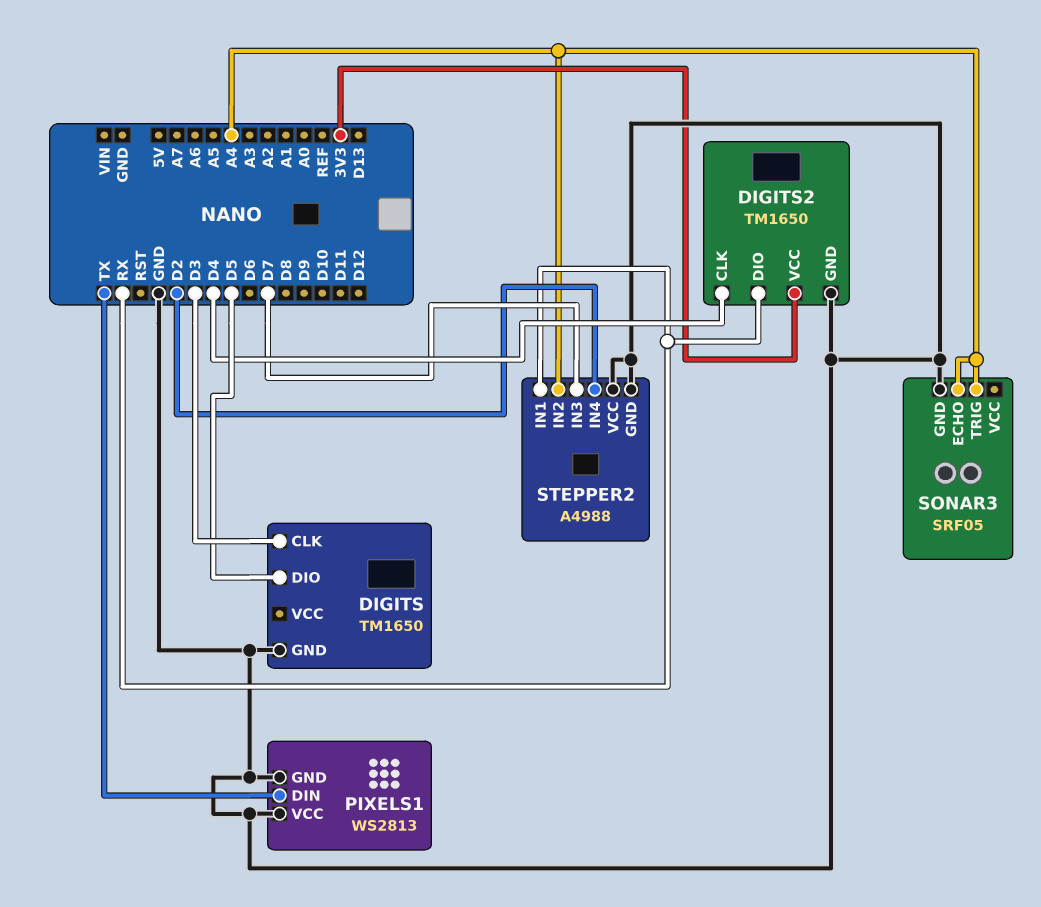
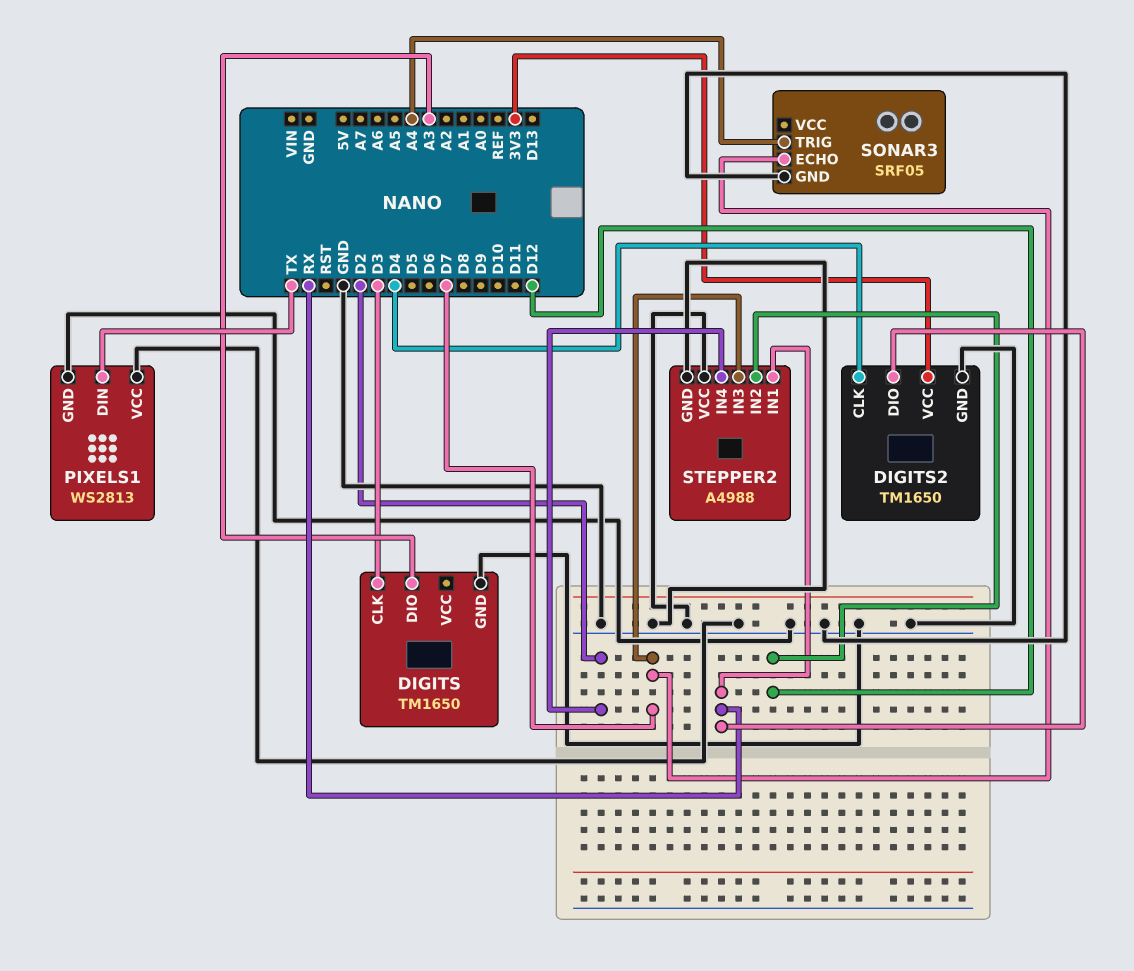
DIGITS pin DIO: D5 -> A3
SONAR3 pin ECHO: A4 -> D7
STEPPER2 pin IN2: A4 -> D12

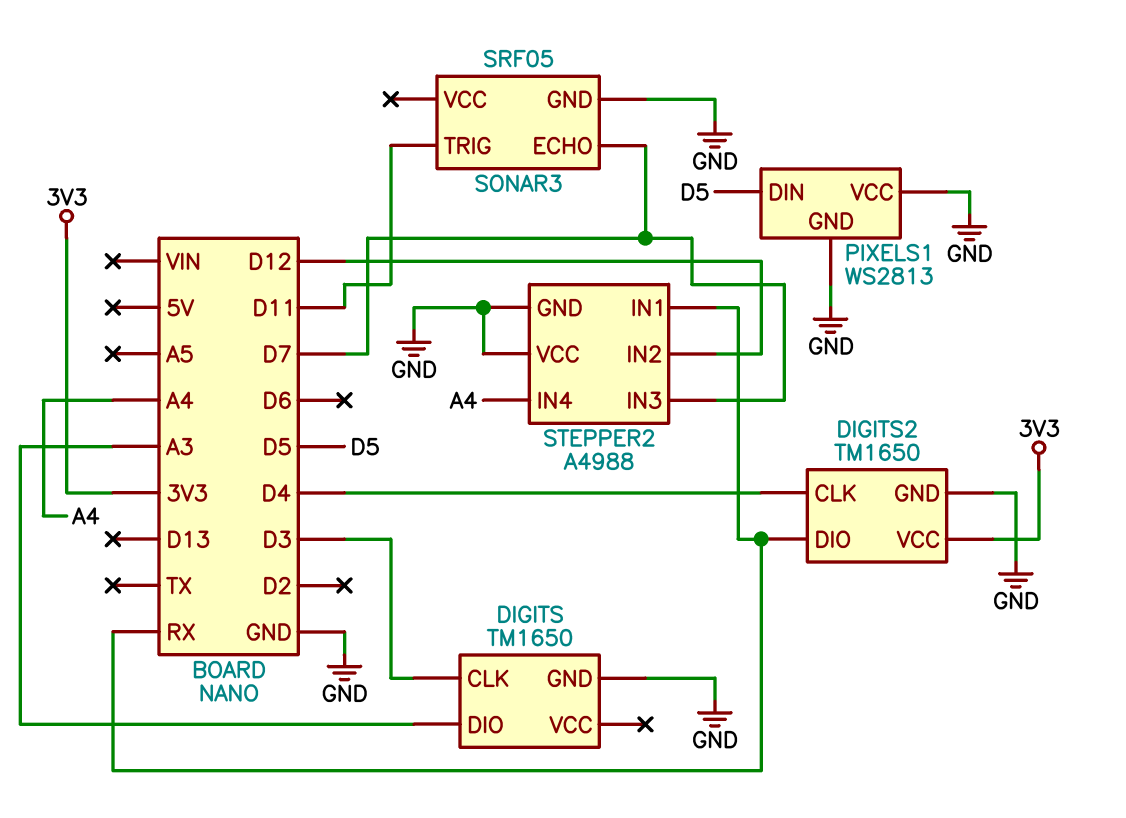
PIXELS1 pin DIN: TX -> D5
SONAR3 pin TRIG: A4 -> D11
STEPPER2 pin IN4: D2 -> A4

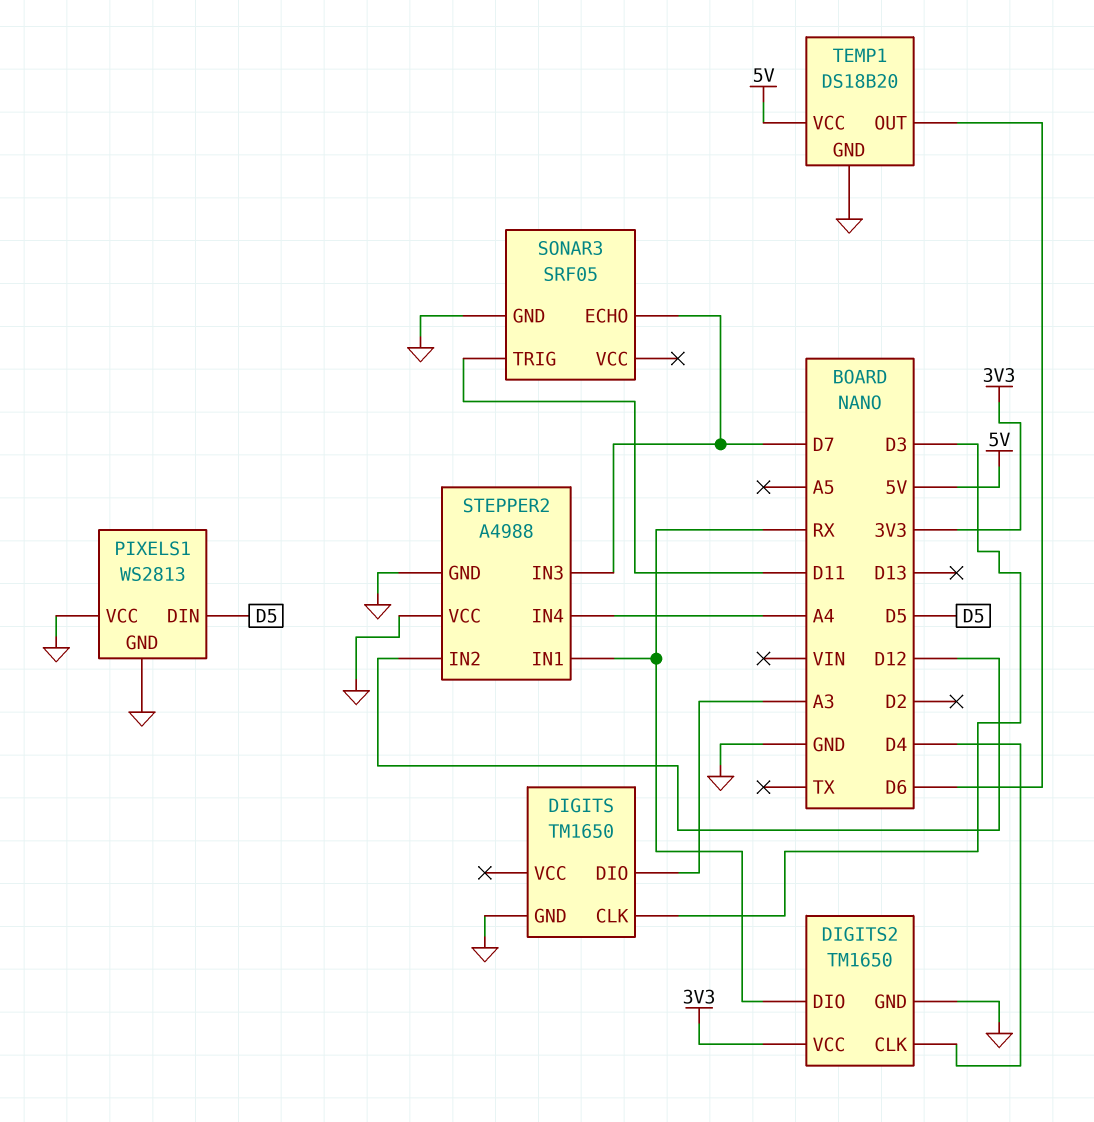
TEMP1: none -> DS18B20
TEMP1 pin GND: none -> GND
TEMP1 pin OUT: none -> D6
TEMP1 pin VCC: none -> 5V

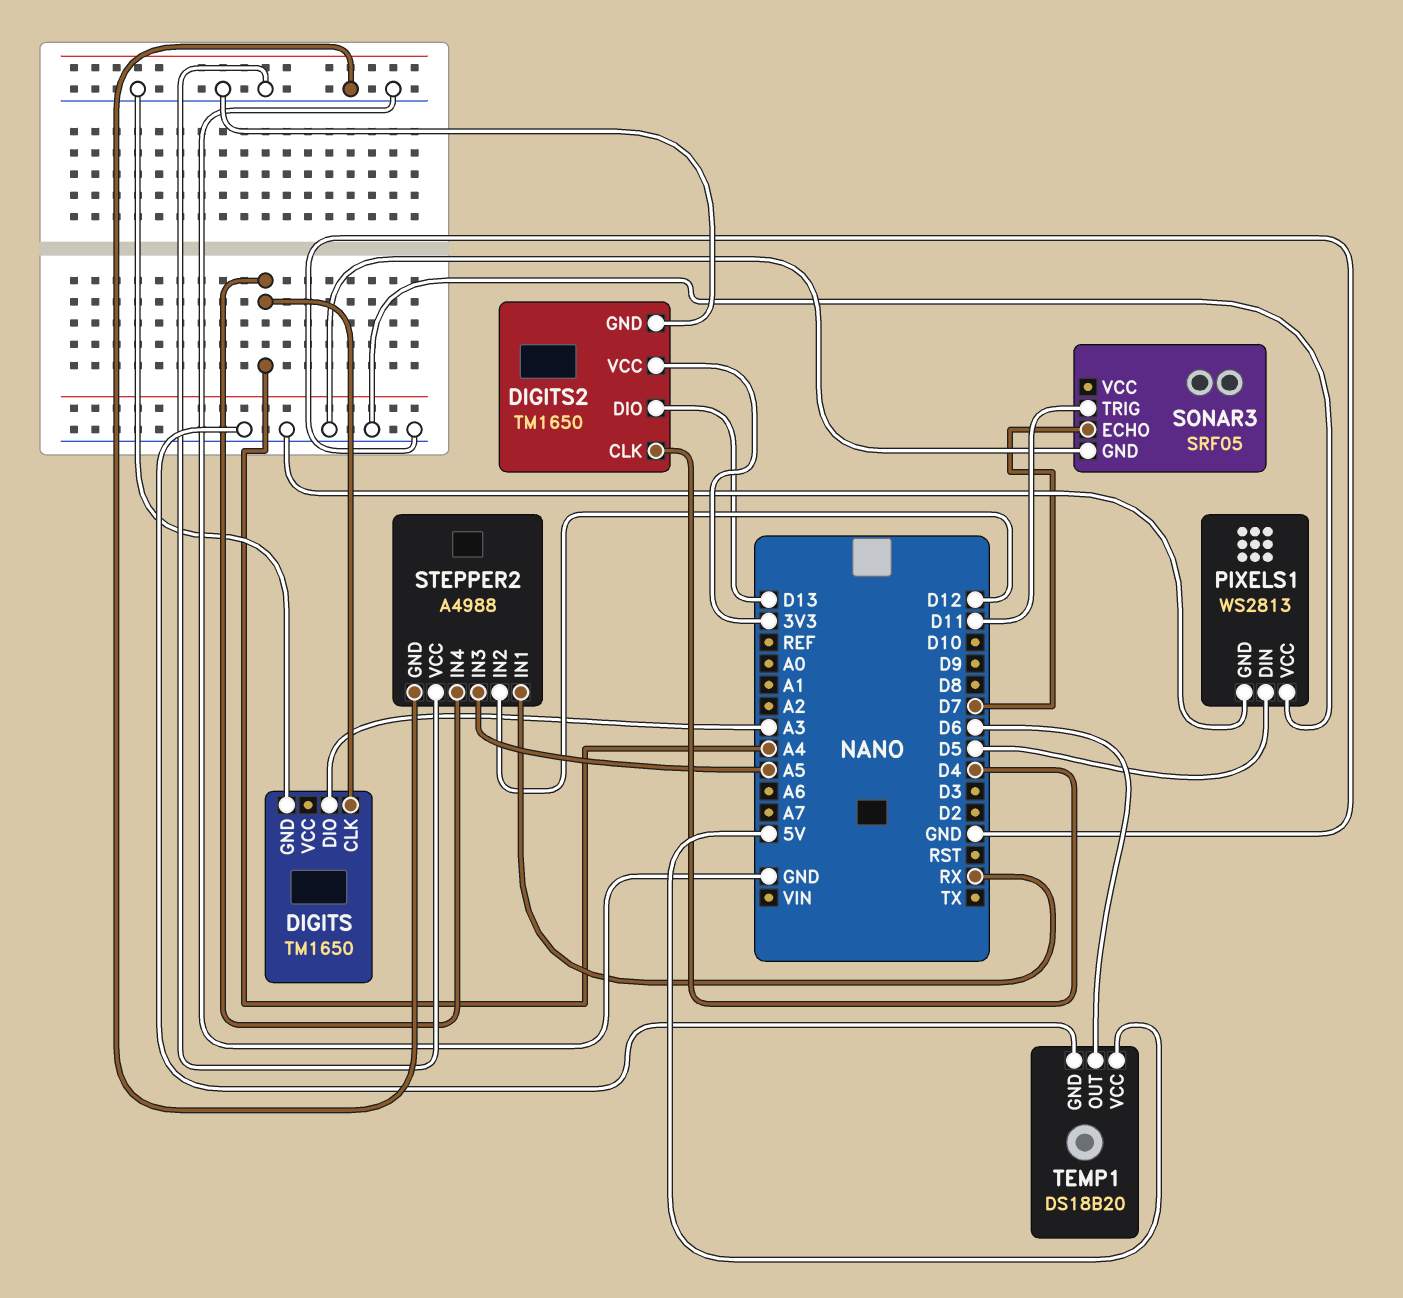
DIGITS pin CLK: D3 -> A4
DIGITS2 pin DIO: RX -> D13
STEPPER2 pin IN3: D7 -> A5

